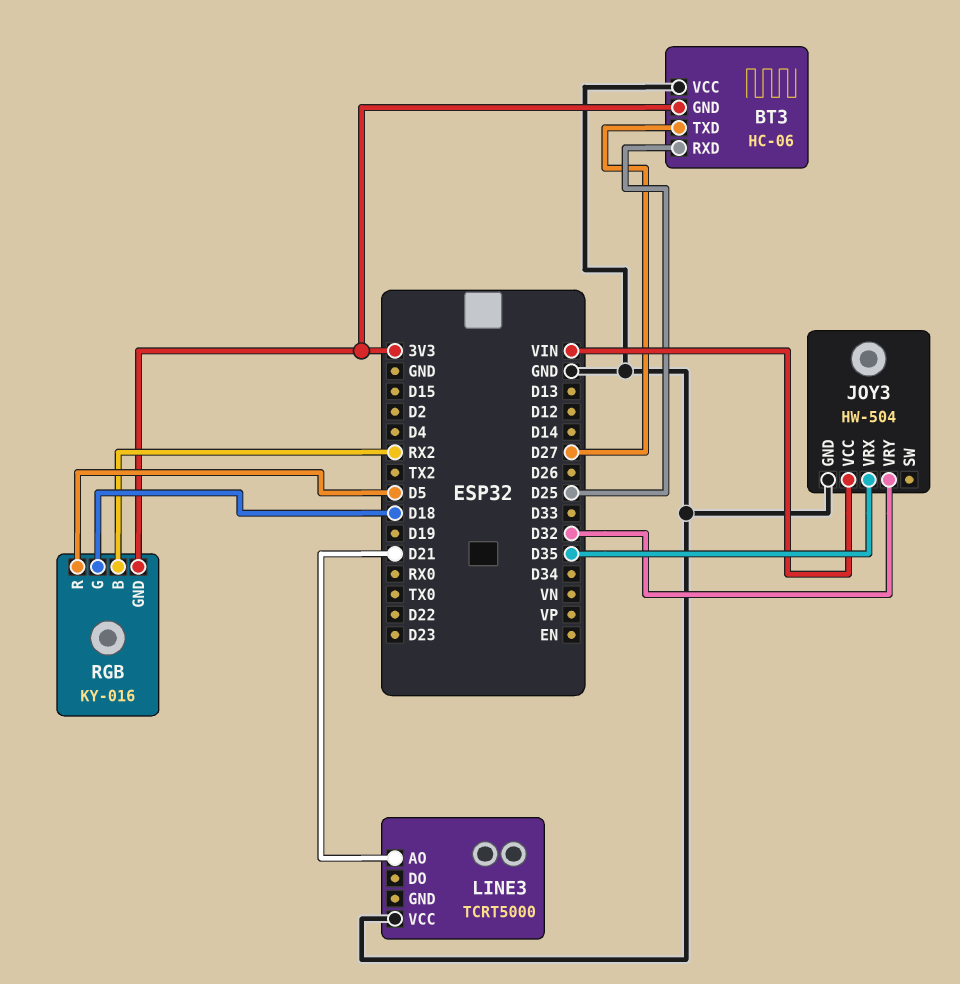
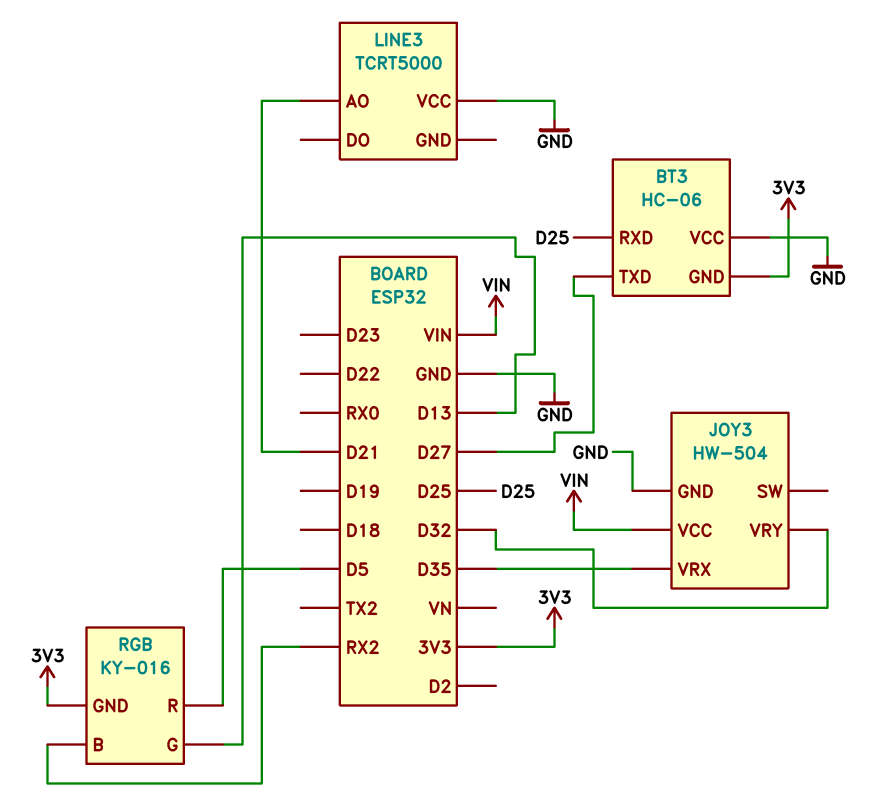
RGB pin G: D18 -> D13

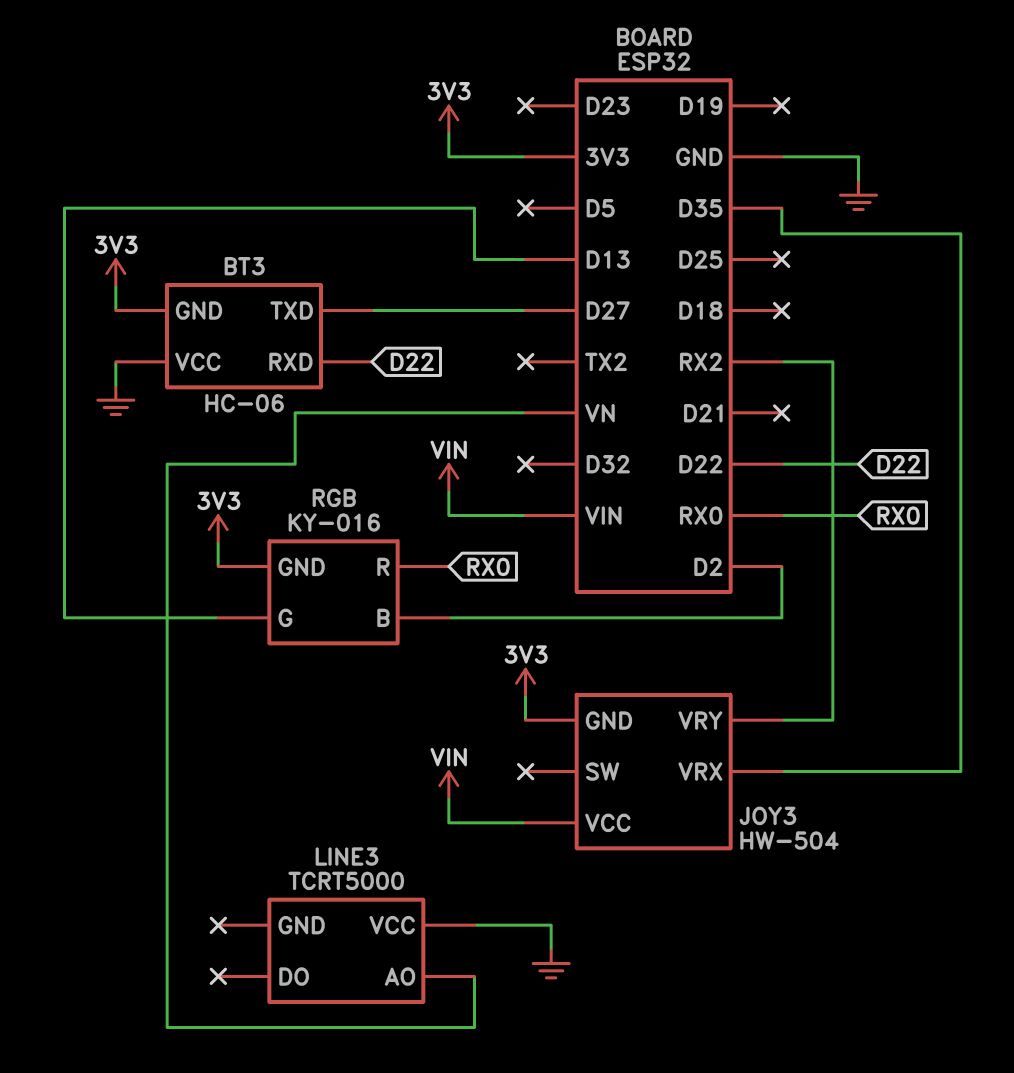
BT3 pin RXD: D25 -> D22
JOY3 pin GND: GND -> 3V3
JOY3 pin VRY: D32 -> RX2
LINE3 pin AO: D21 -> VN
RGB pin B: RX2 -> D2
RGB pin R: D5 -> RX0

